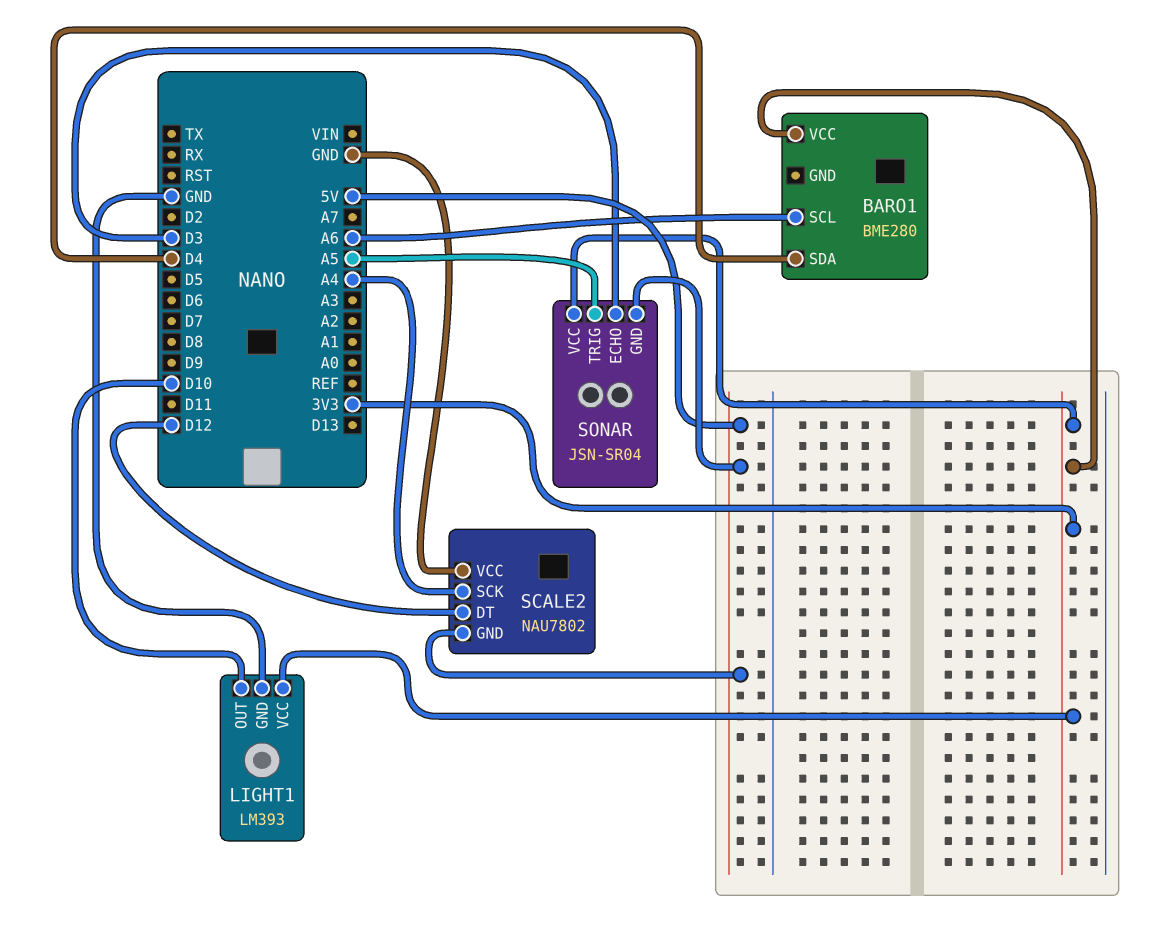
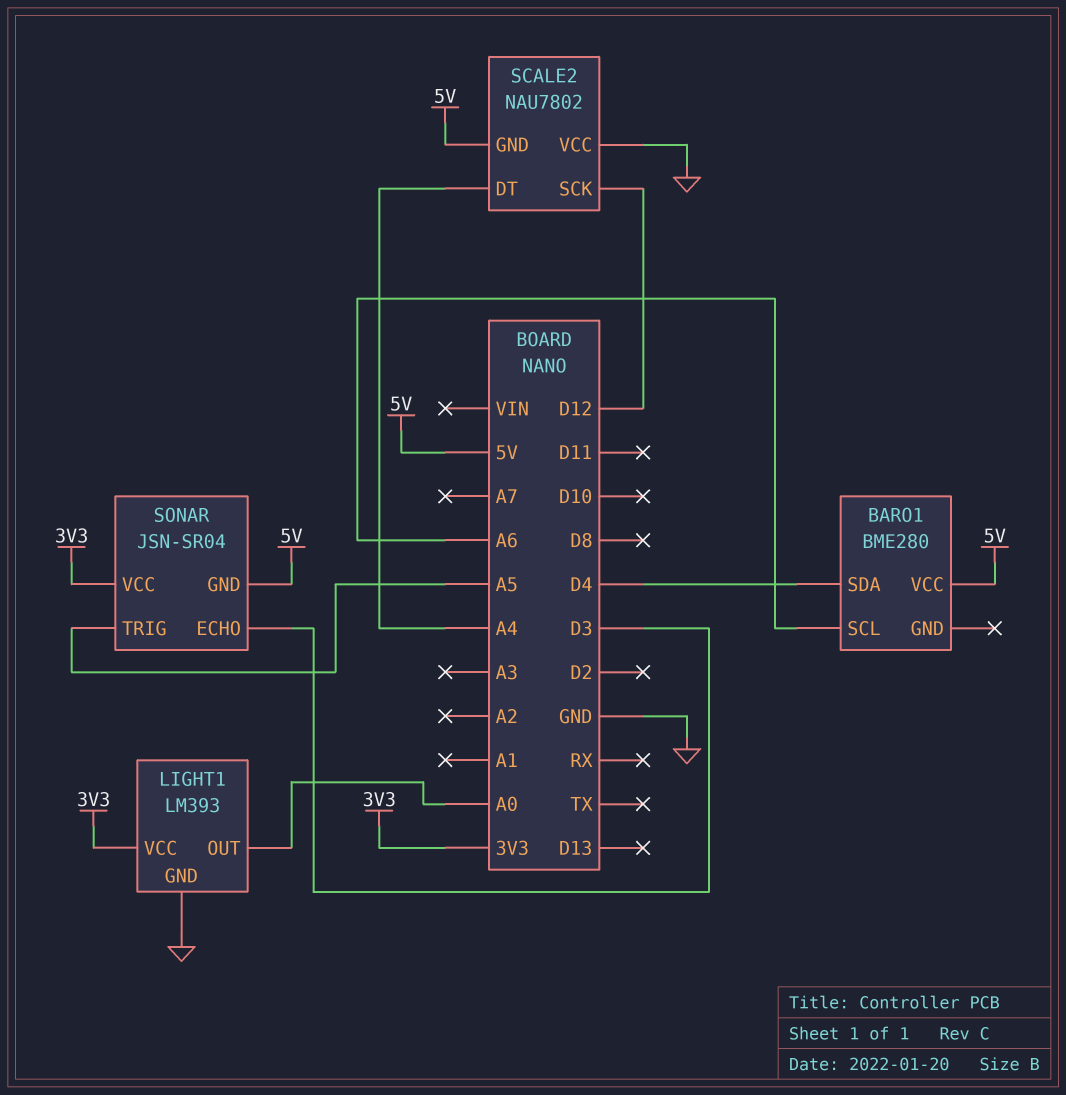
BARO1 pin VCC: 3V3 -> 5V
LIGHT1 pin OUT: D10 -> A0
SCALE2 pin DT: D12 -> A4
SCALE2 pin SCK: A4 -> D12

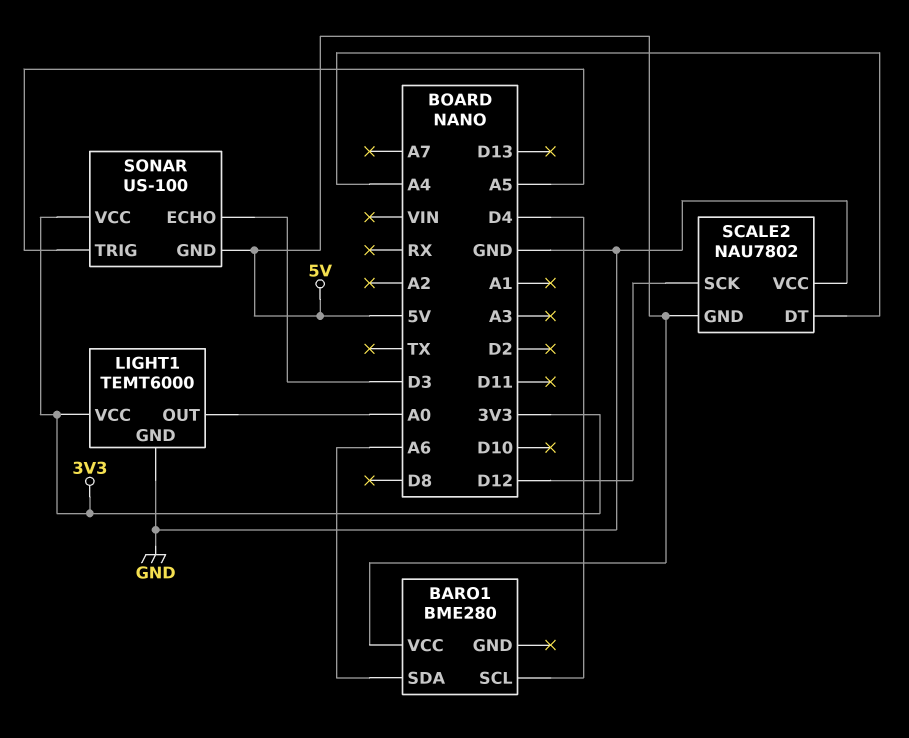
BARO1 pin SCL: A6 -> D4
BARO1 pin SDA: D4 -> A6
LIGHT1: LM393 -> TEMT6000
SONAR: JSN-SR04 -> US-100

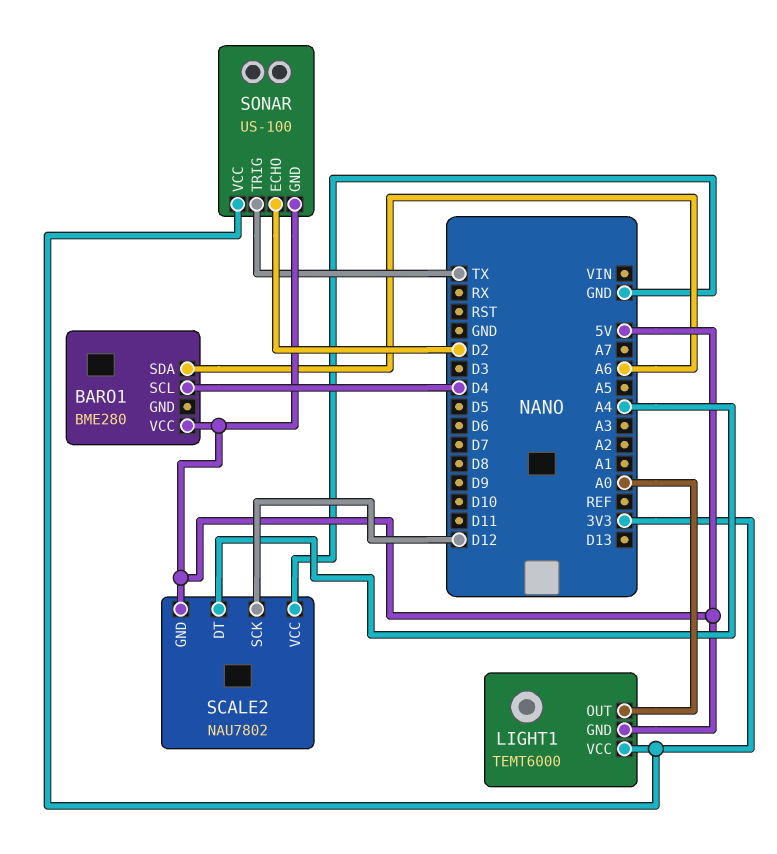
LIGHT1 pin GND: GND -> 5V
SONAR pin ECHO: D3 -> D2
SONAR pin TRIG: A5 -> TX

